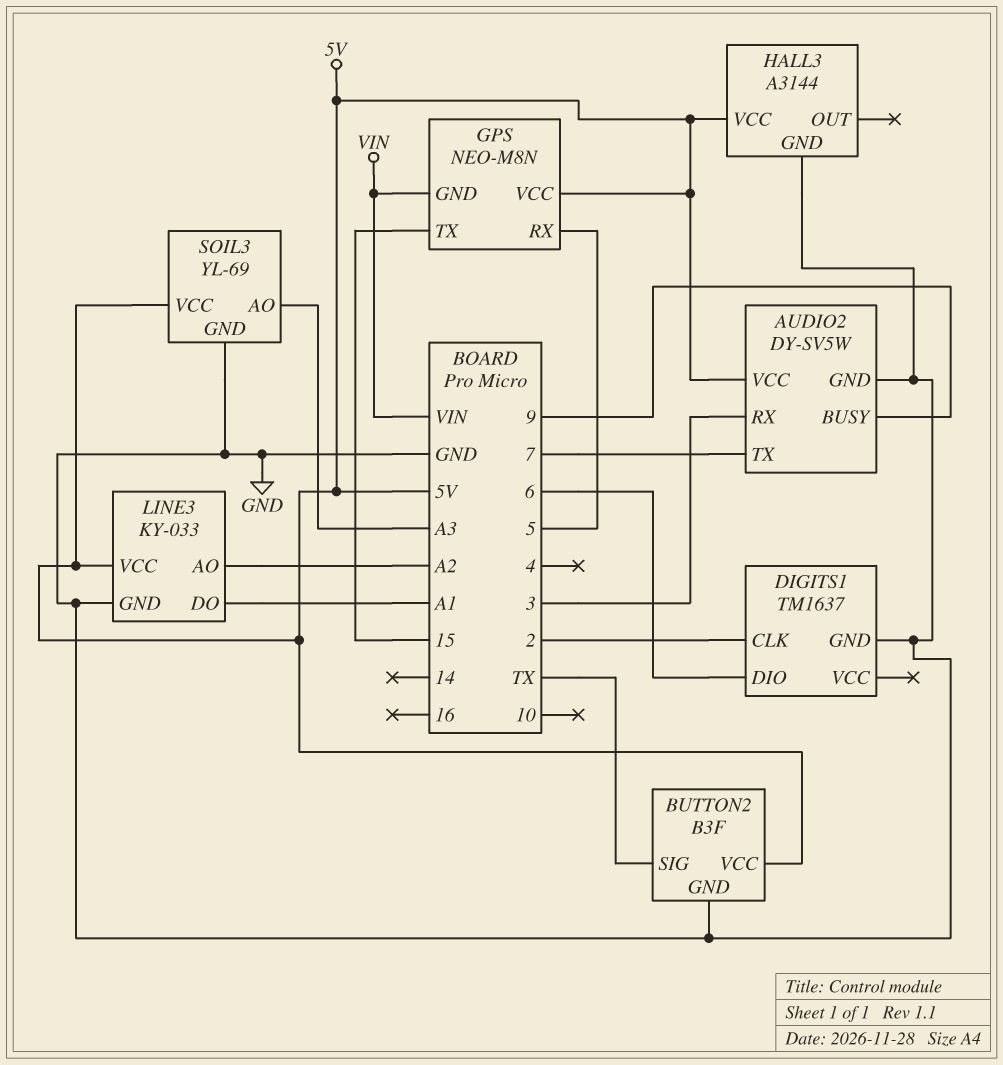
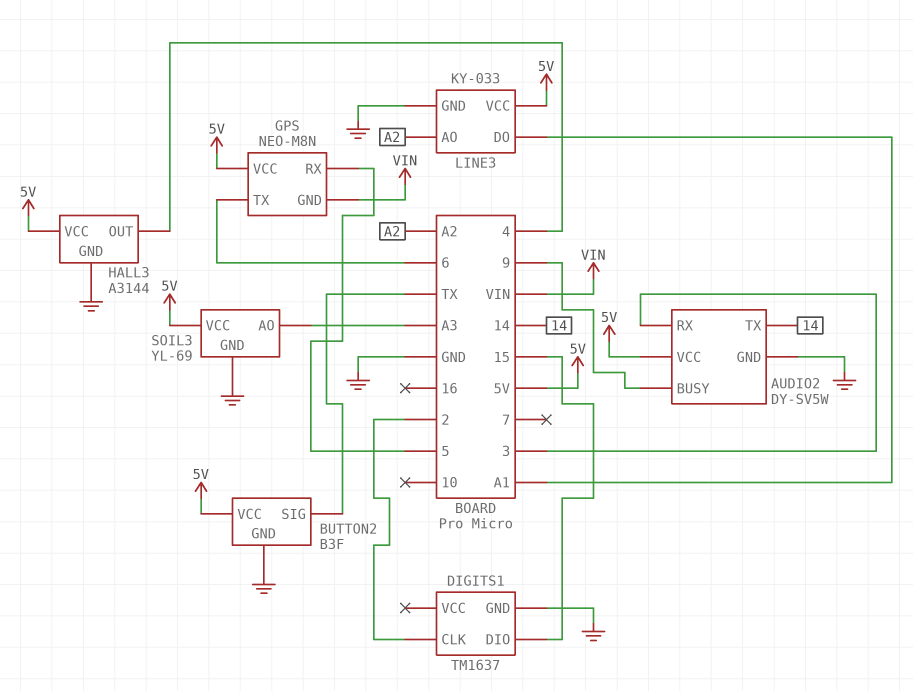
AUDIO2 pin TX: 7 -> 14
DIGITS1 pin DIO: 6 -> 15
GPS pin TX: 15 -> 6
HALL3 pin OUT: none -> 4

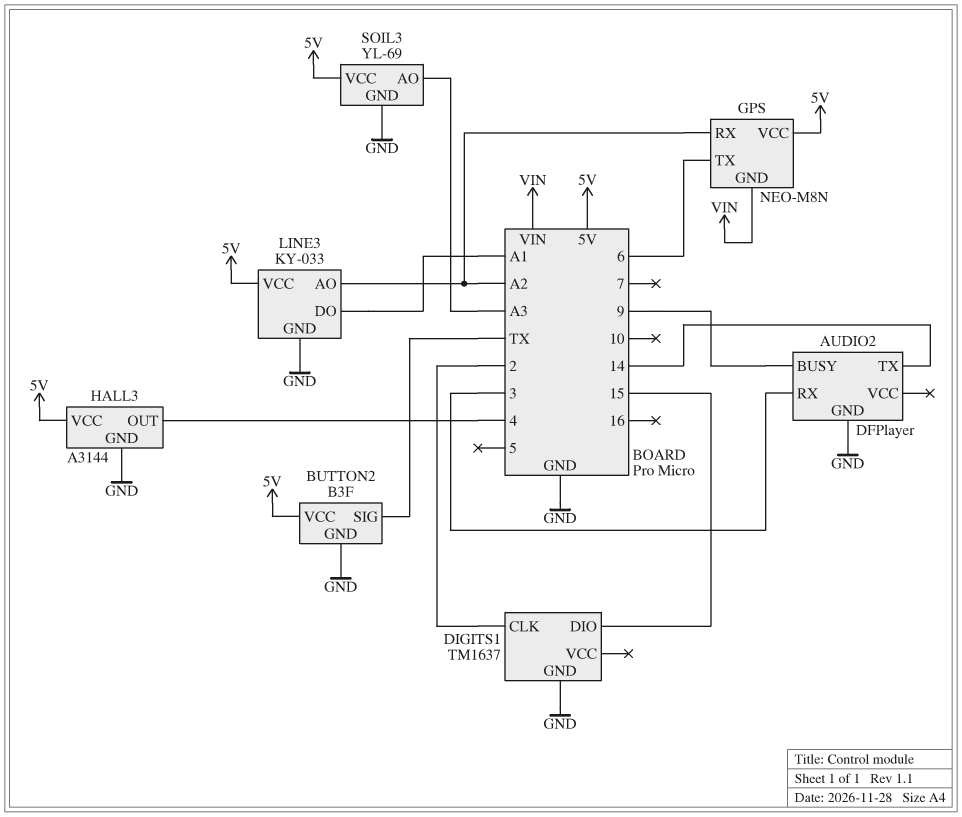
AUDIO2: DY-SV5W -> DFPlayer
AUDIO2 pin VCC: 5V -> none
GPS pin RX: 5 -> A2

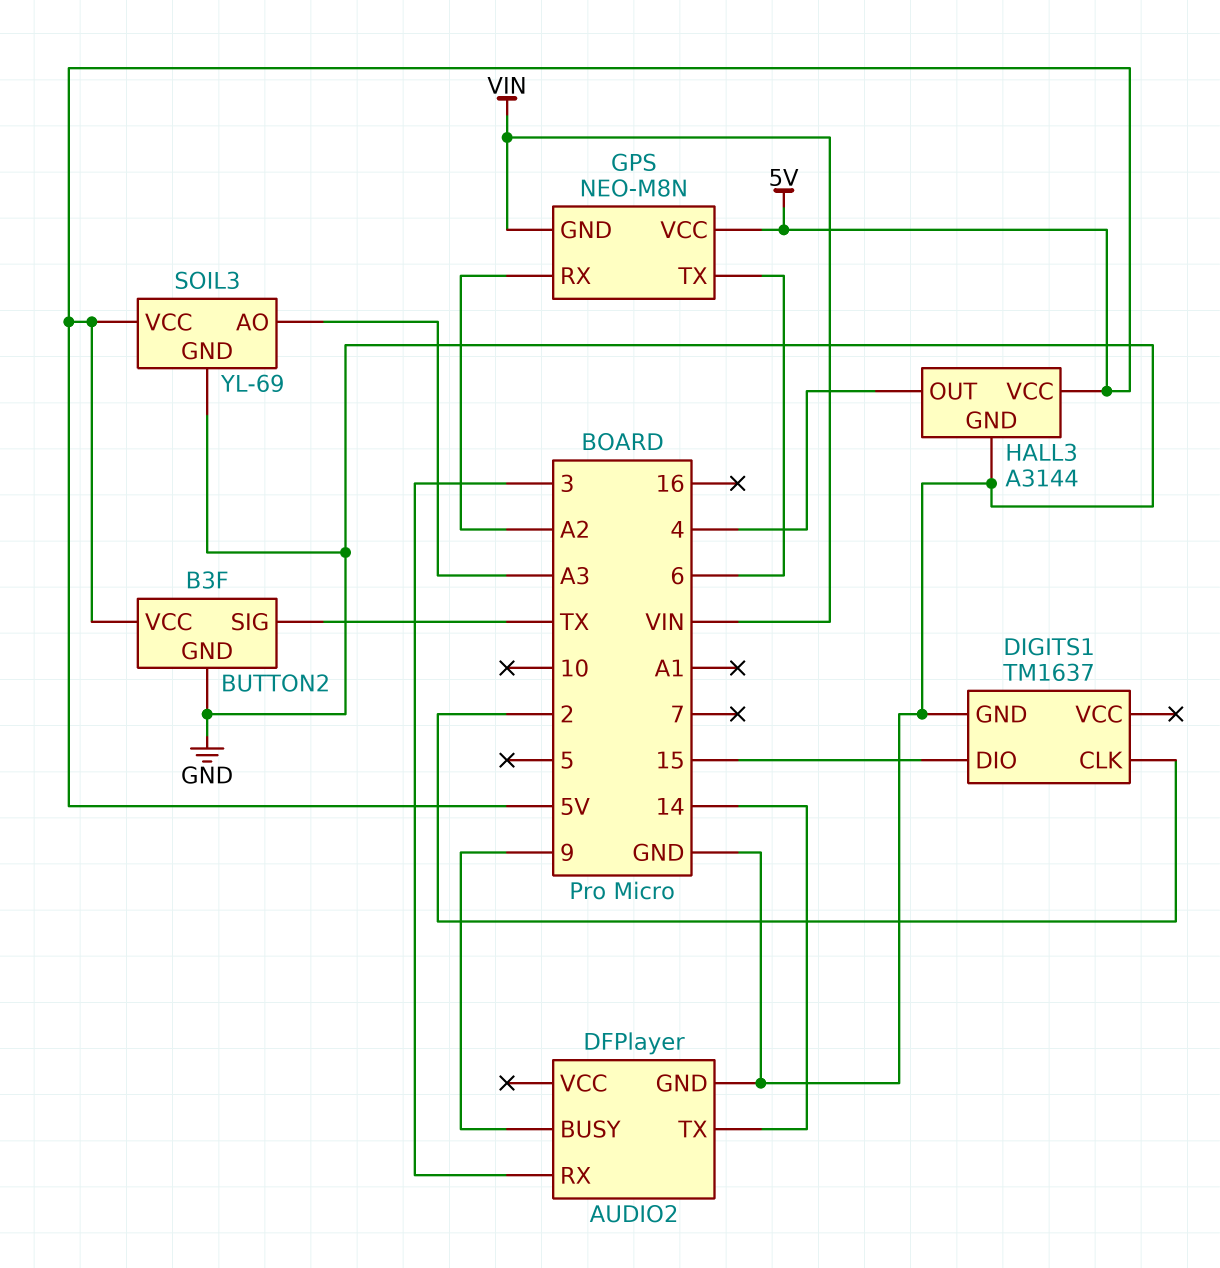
LINE3: KY-033 -> none
LINE3 pin AO: A2 -> none
LINE3 pin DO: A1 -> none
LINE3 pin GND: GND -> none
LINE3 pin VCC: 5V -> none

